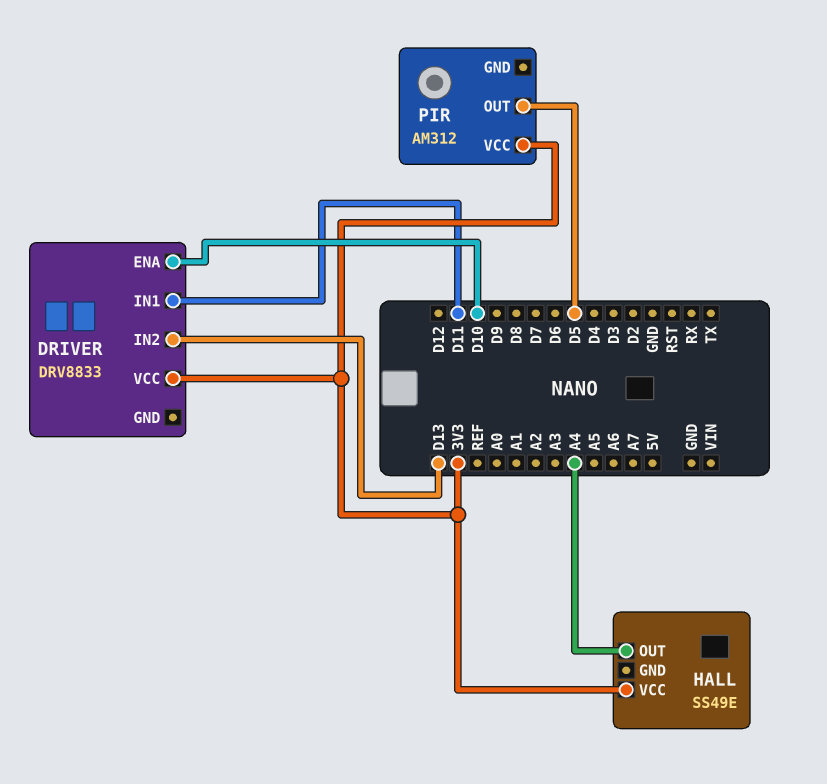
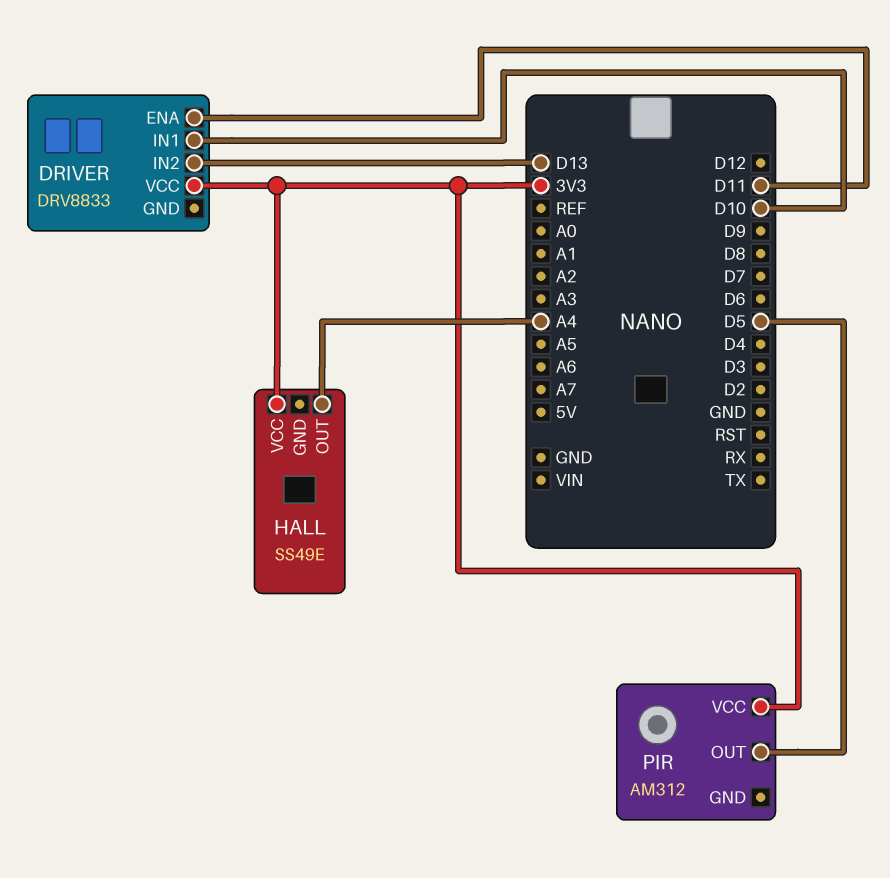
DRIVER pin ENA: D10 -> D11
DRIVER pin IN1: D11 -> D10

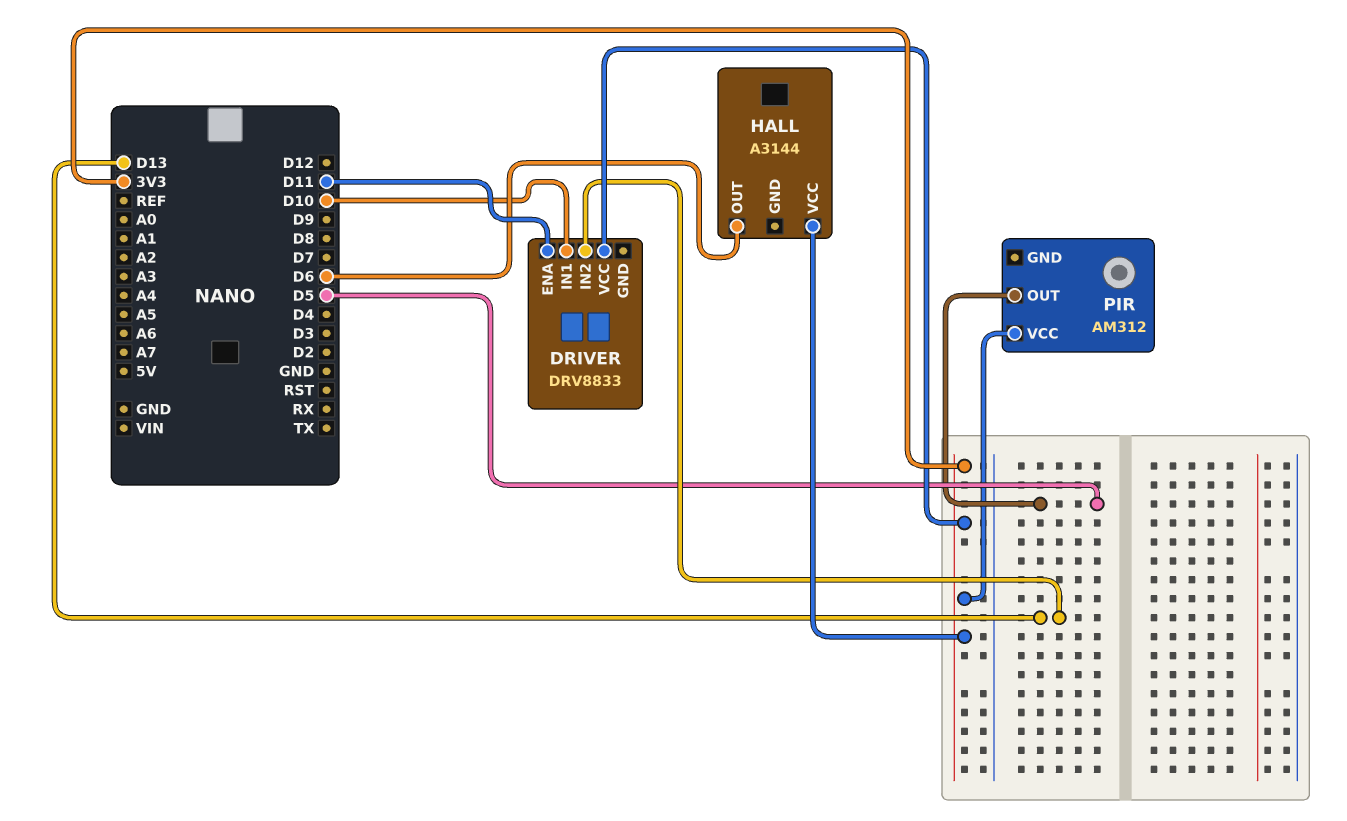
HALL: SS49E -> A3144
HALL pin OUT: A4 -> D6

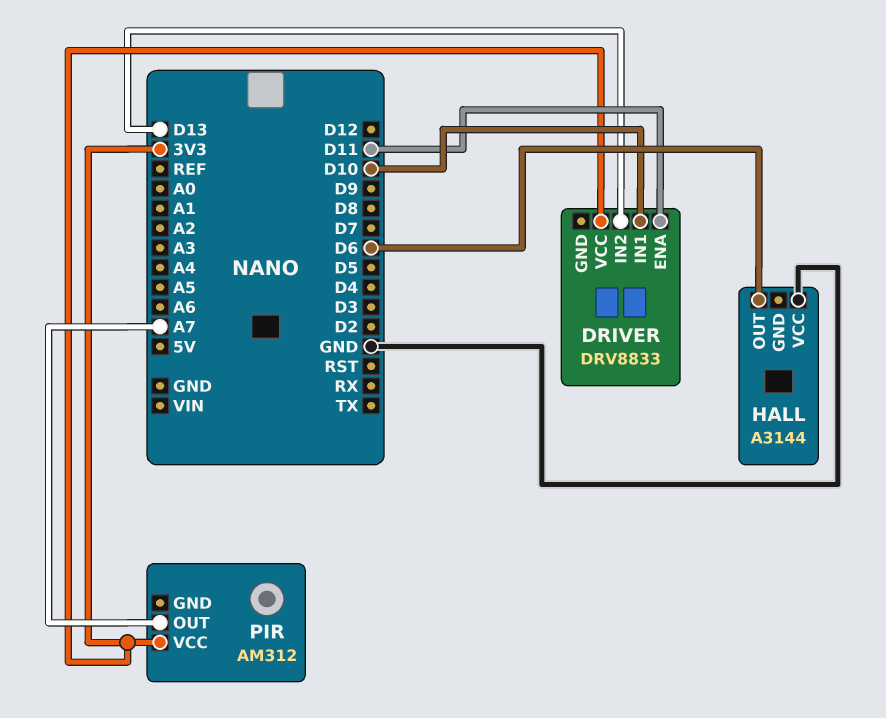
HALL pin VCC: 3V3 -> GND
PIR pin OUT: D5 -> A7

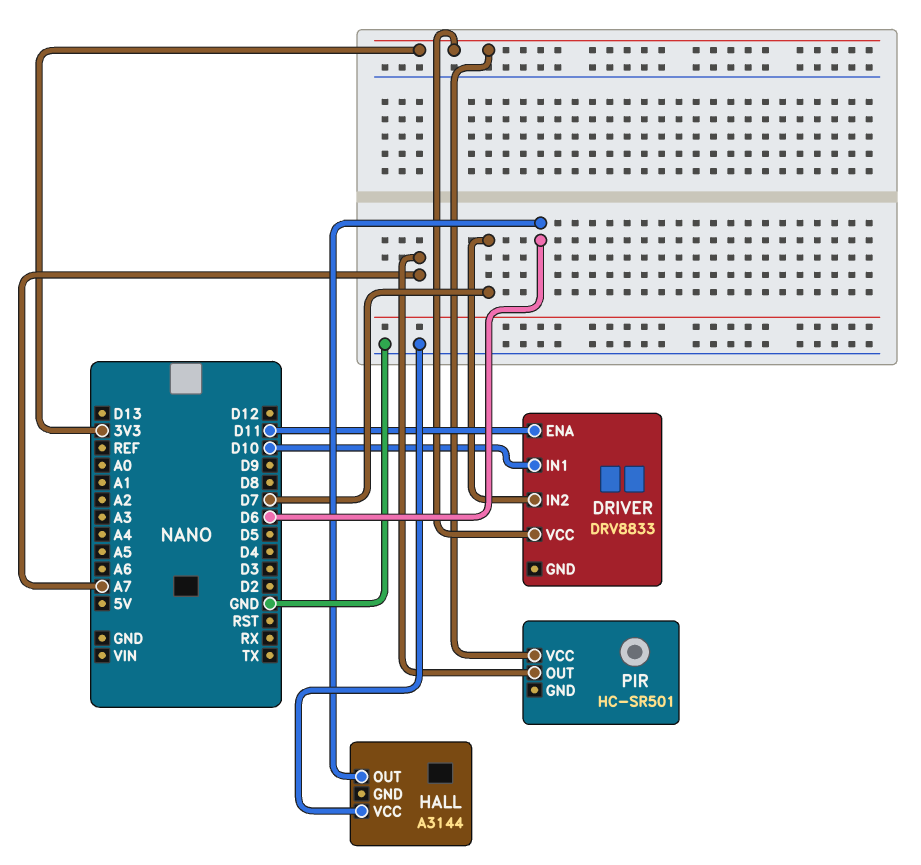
DRIVER pin IN2: D13 -> D7
PIR: AM312 -> HC-SR501

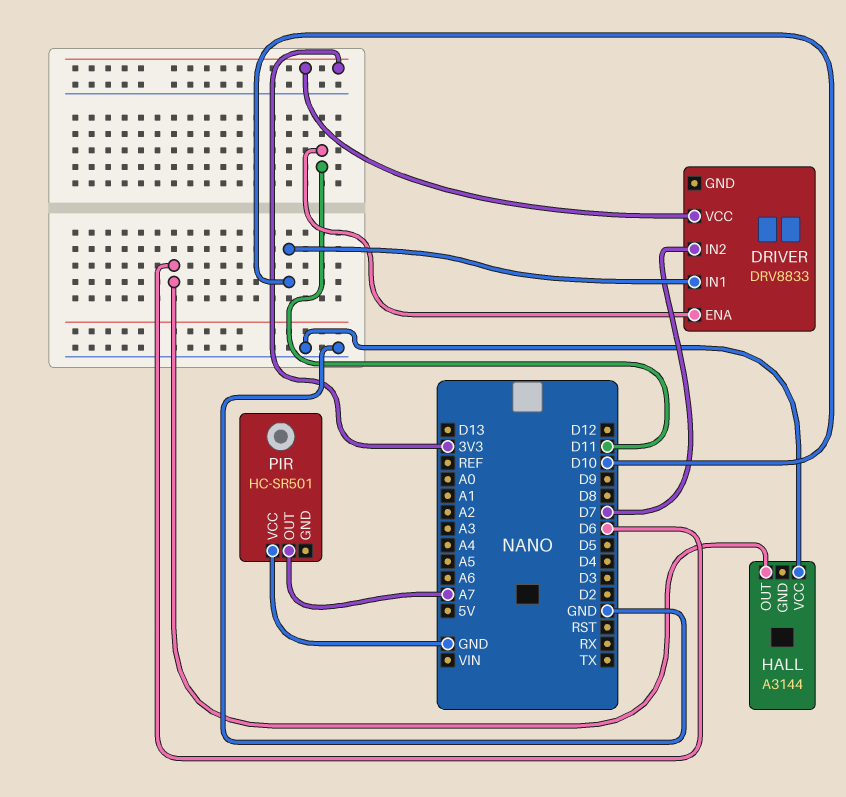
PIR pin VCC: 3V3 -> GND

